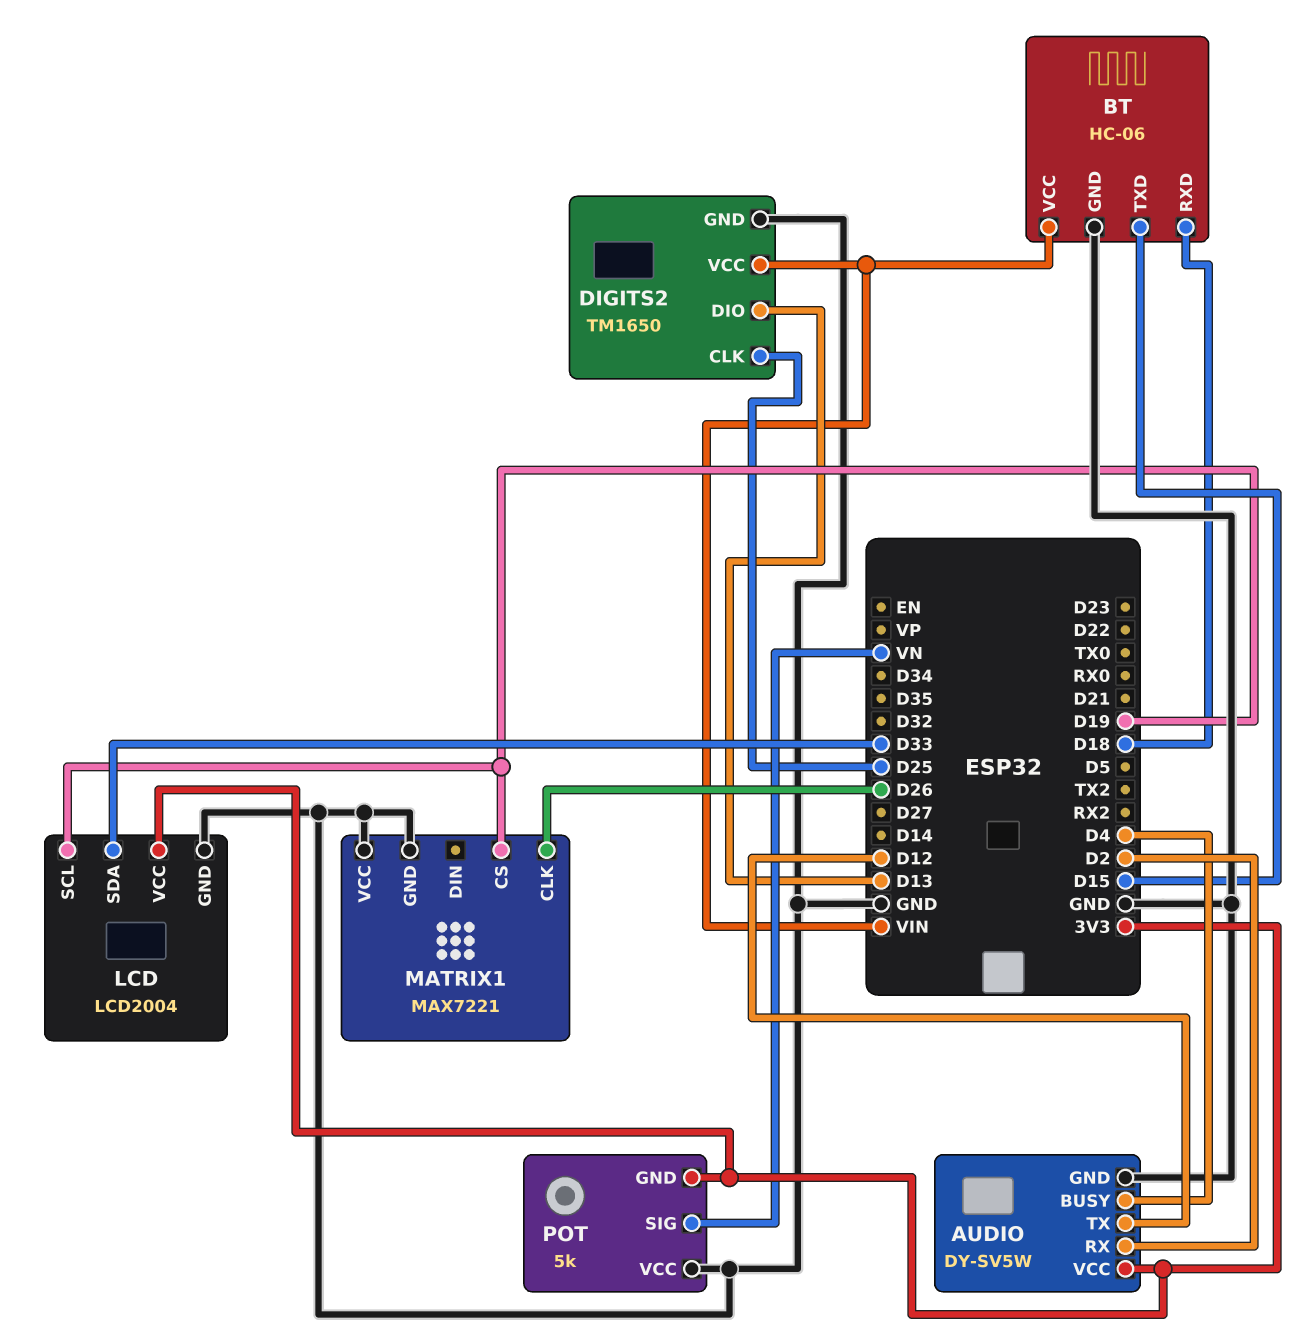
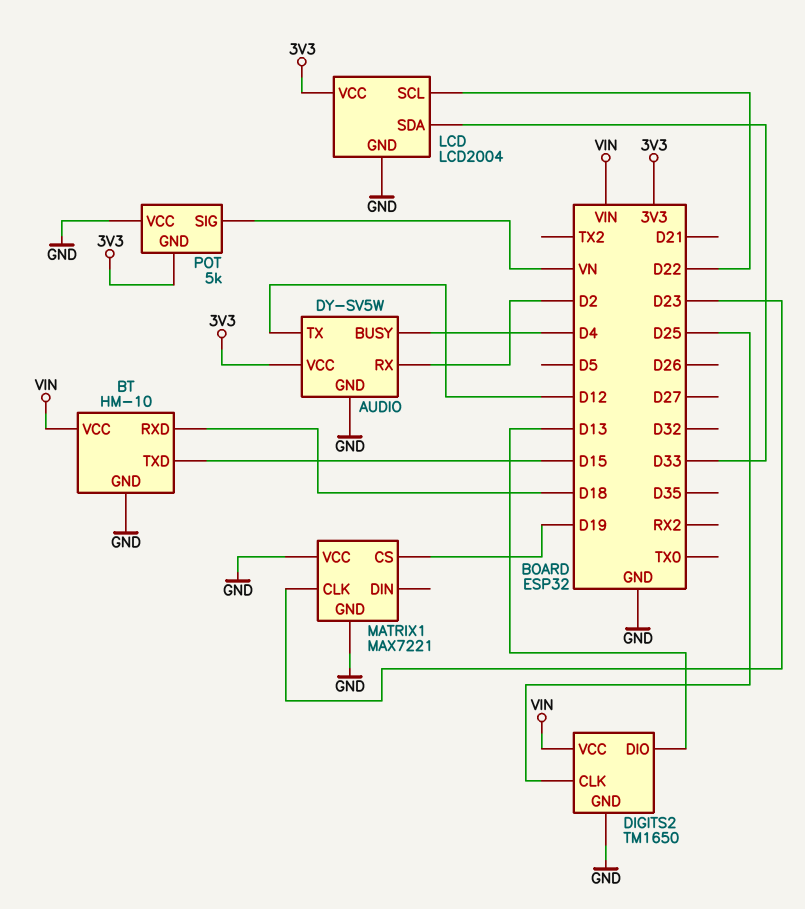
BT: HC-06 -> HM-10
LCD pin SCL: D19 -> D22
MATRIX1 pin CLK: D26 -> D23

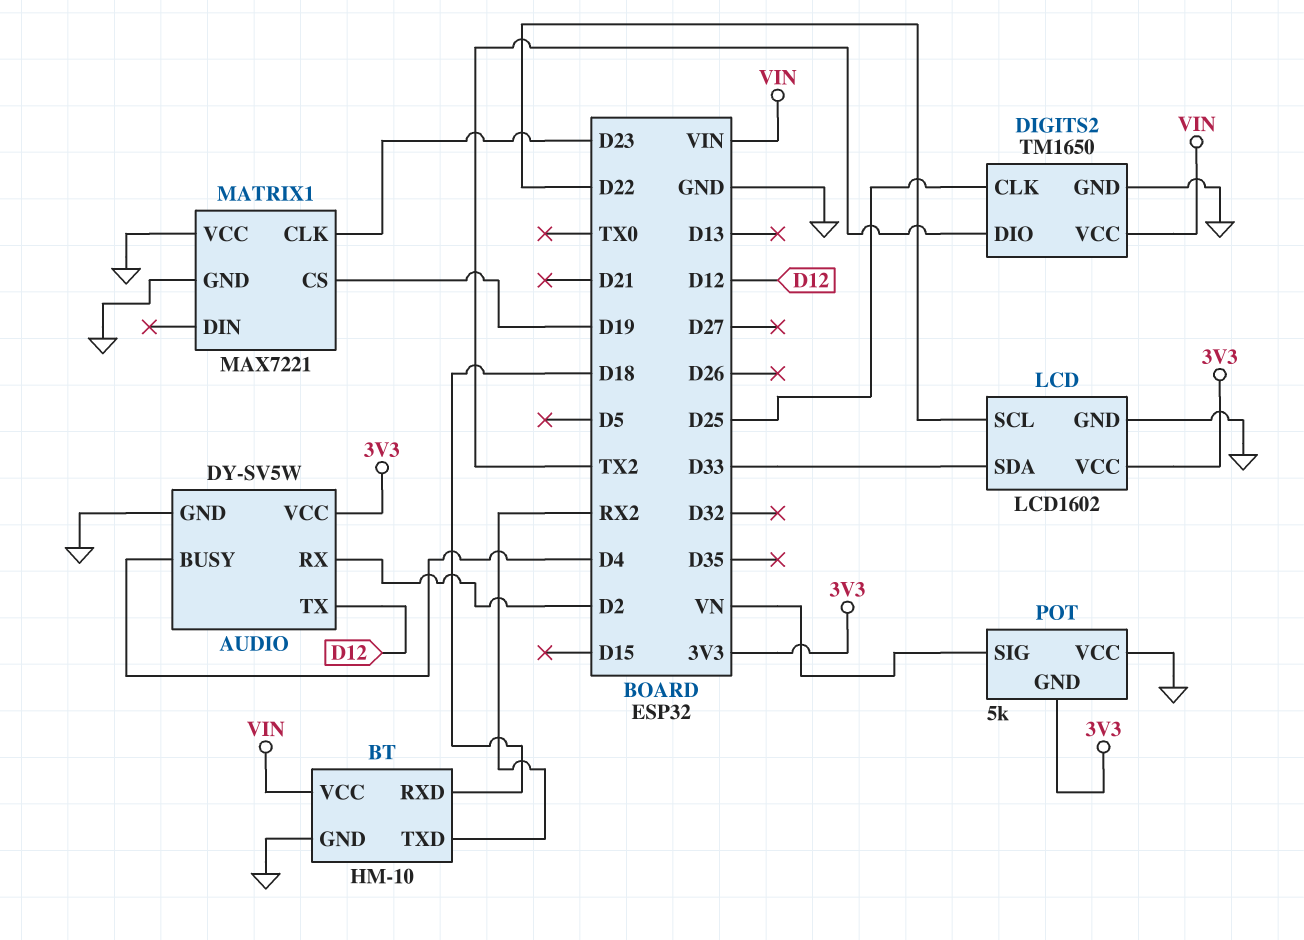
BT pin TXD: D15 -> RX2
DIGITS2 pin DIO: D13 -> TX2
LCD: LCD2004 -> LCD1602

